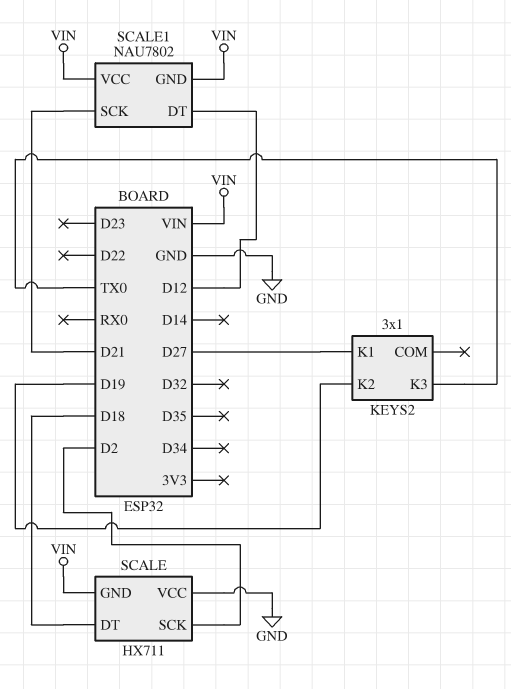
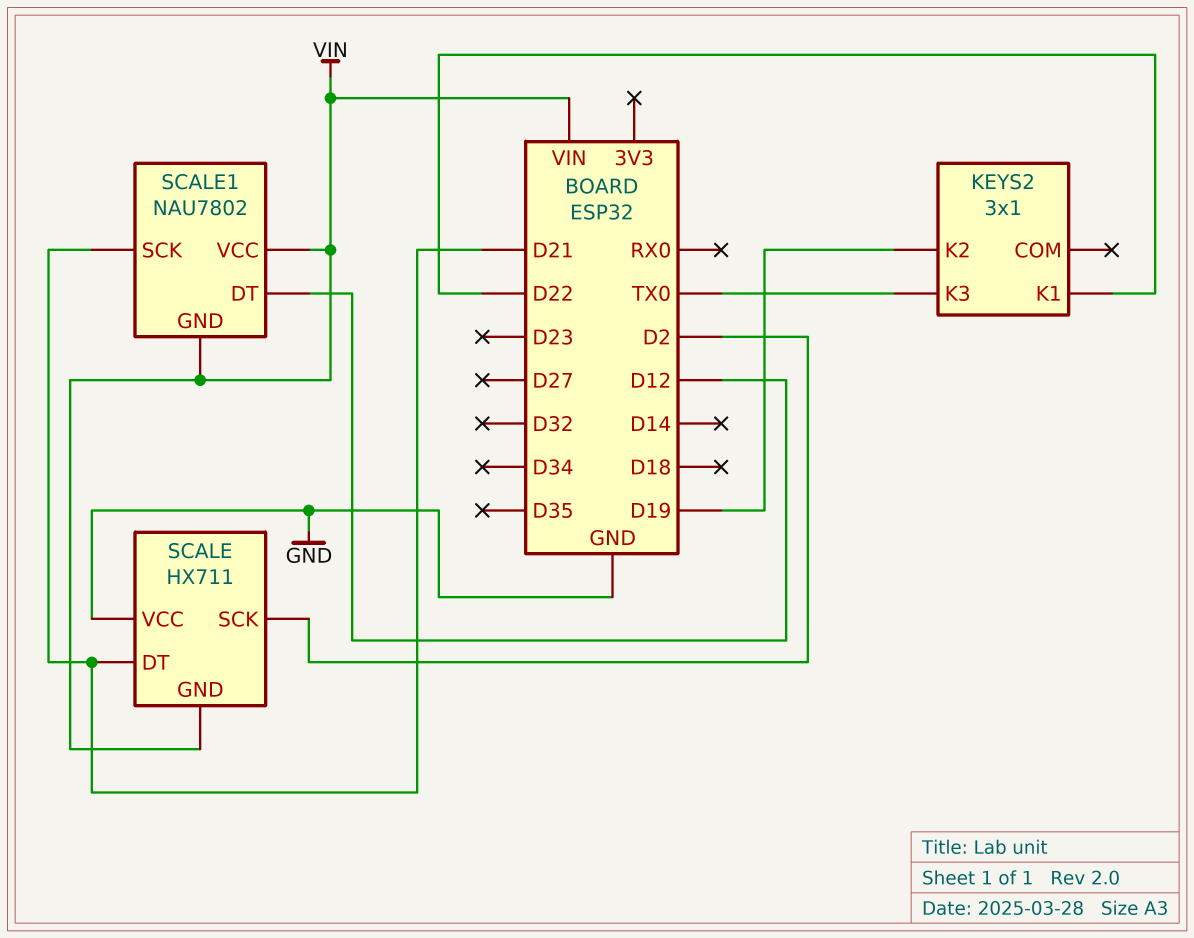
KEYS2 pin K1: D27 -> D22
SCALE pin DT: D18 -> D21

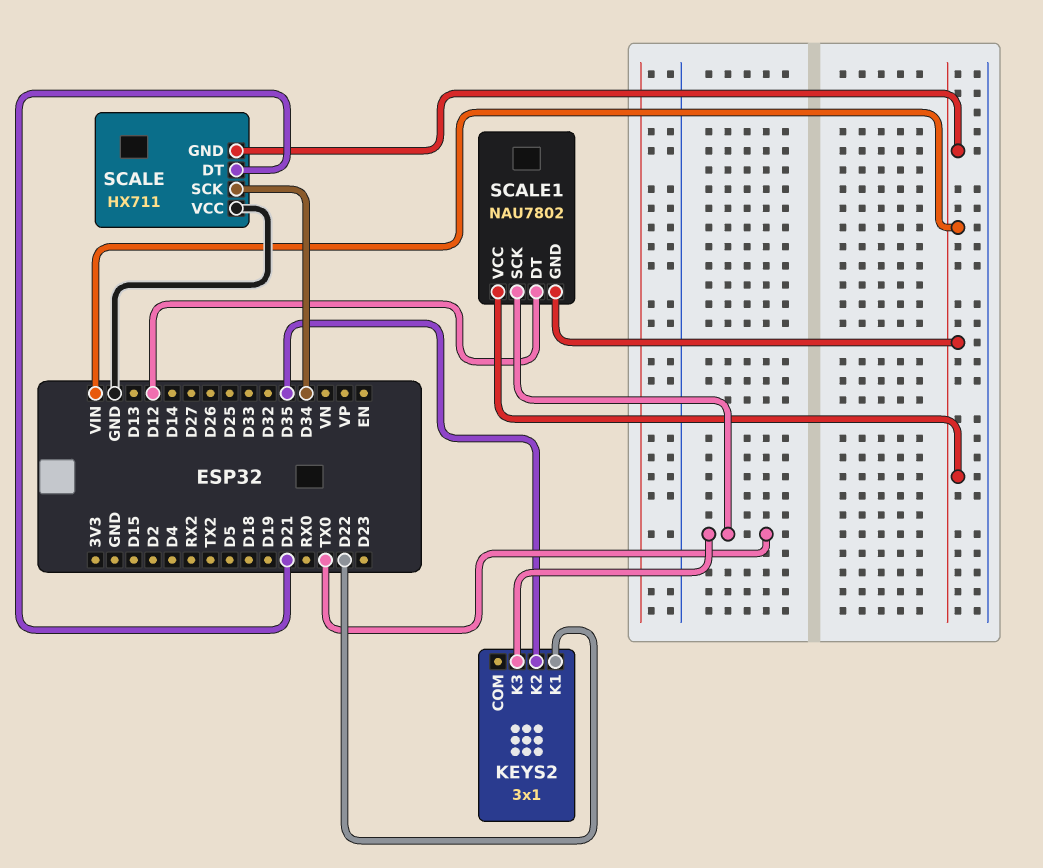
KEYS2 pin K2: D19 -> D35
SCALE pin SCK: D2 -> D34
SCALE1 pin SCK: D21 -> TX0

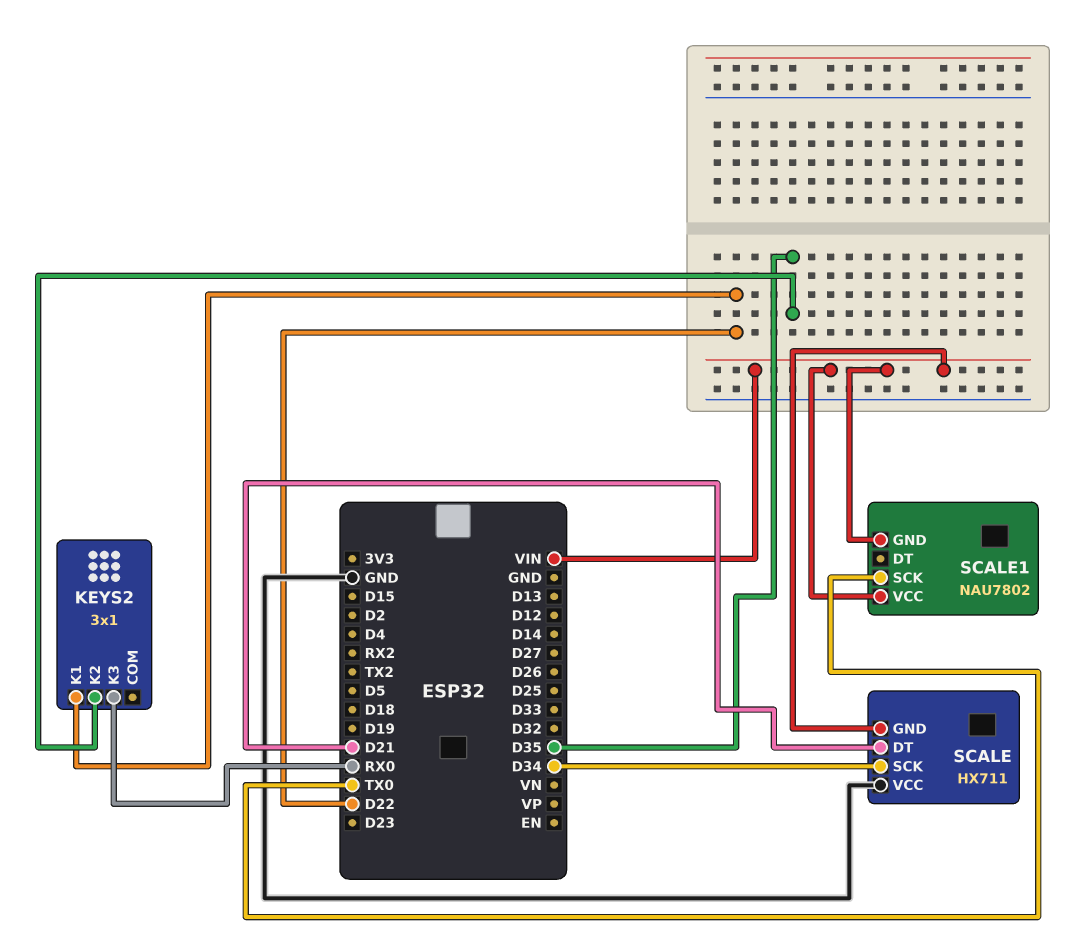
KEYS2 pin K3: TX0 -> RX0
SCALE1 pin DT: D12 -> none

